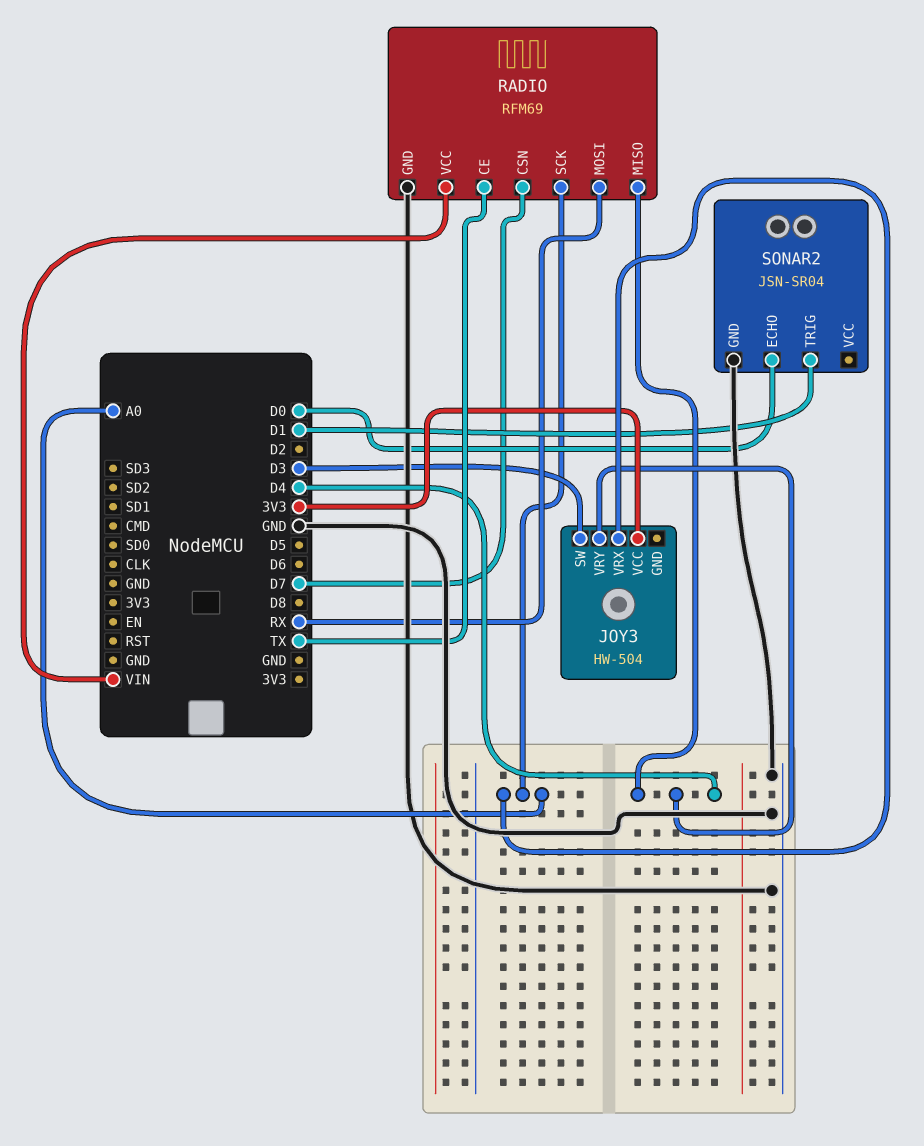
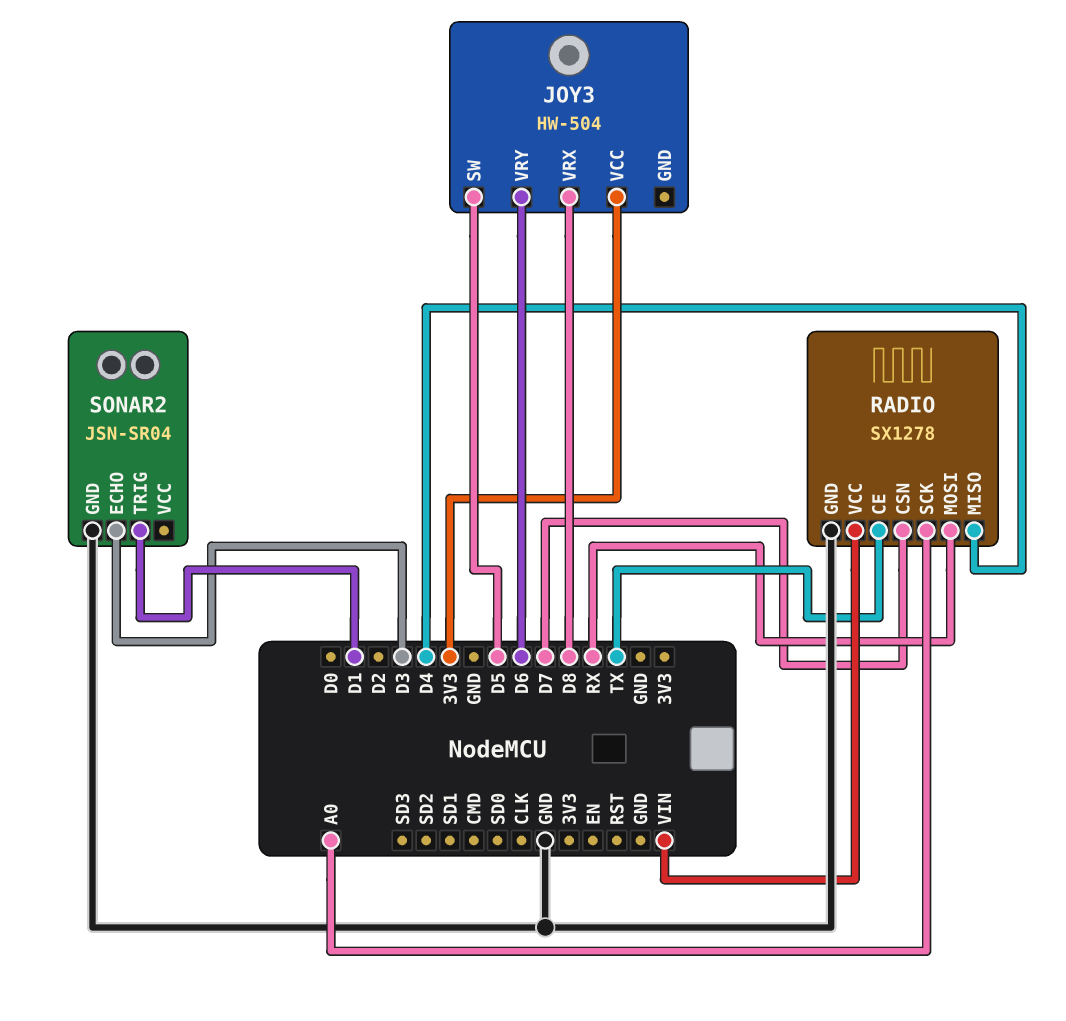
JOY3 pin SW: D3 -> D5
JOY3 pin VRX: A0 -> D8
JOY3 pin VRY: D4 -> D6
RADIO: RFM69 -> SX1278
SONAR2 pin ECHO: D0 -> D3

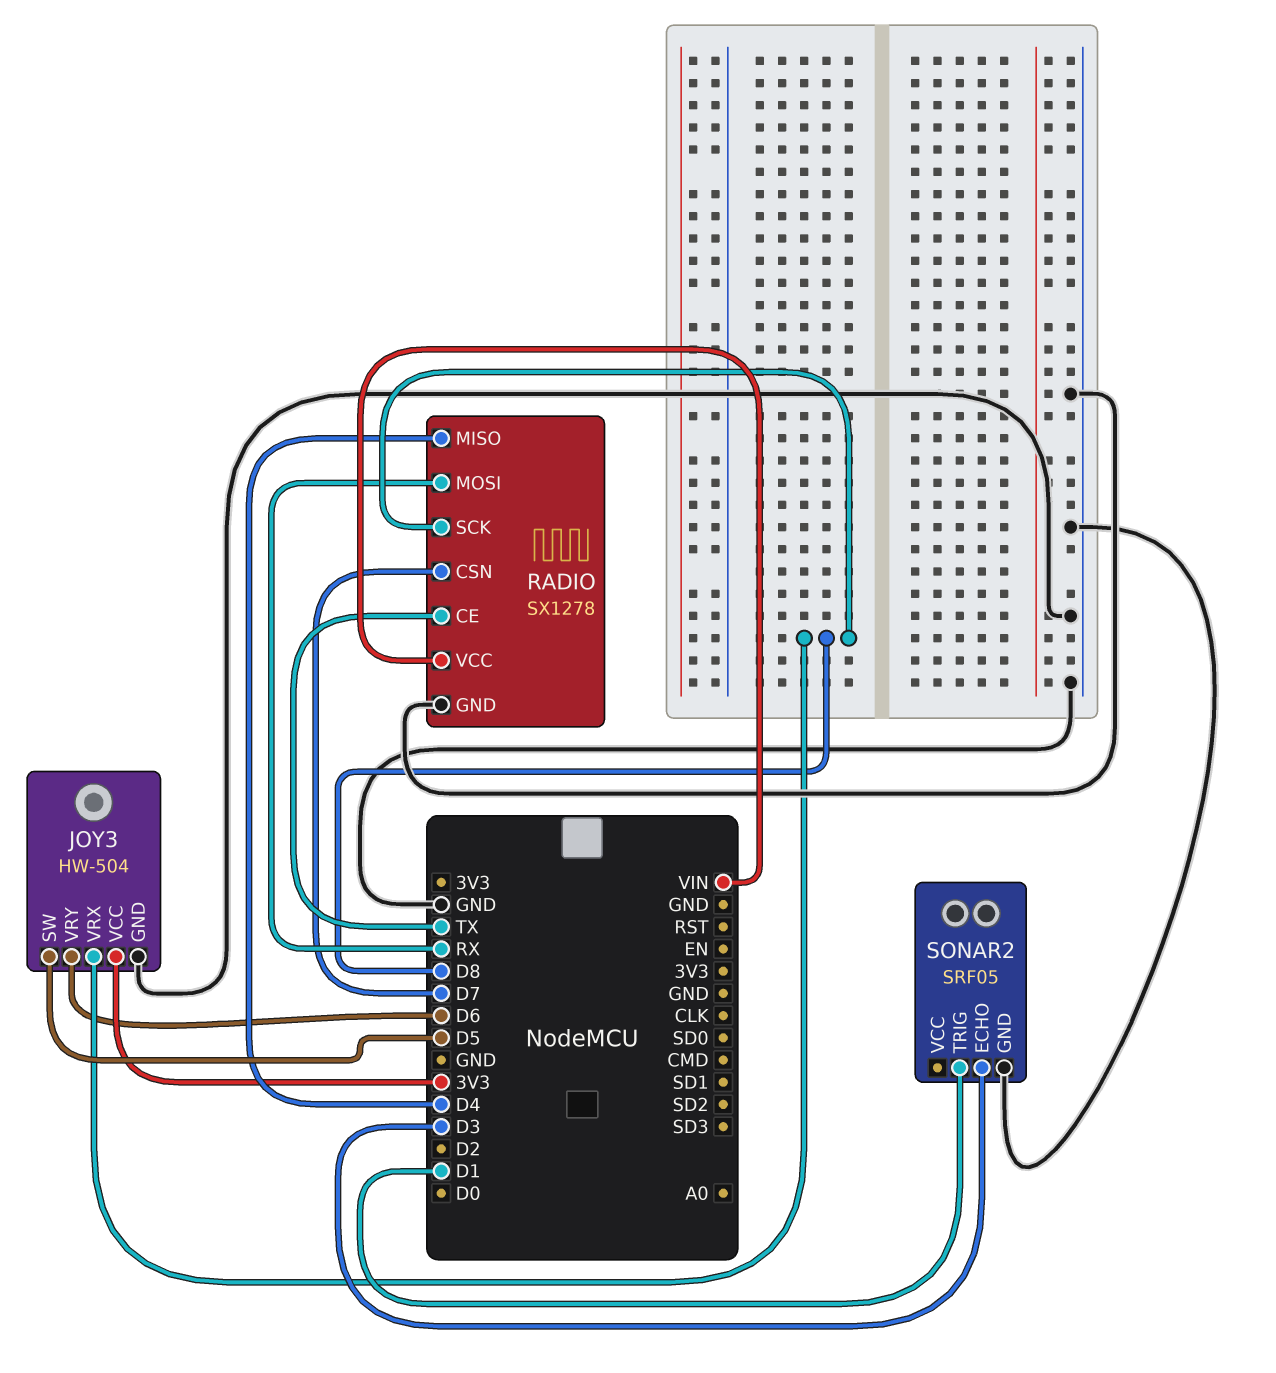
JOY3 pin GND: none -> GND
RADIO pin SCK: A0 -> D8
SONAR2: JSN-SR04 -> SRF05

